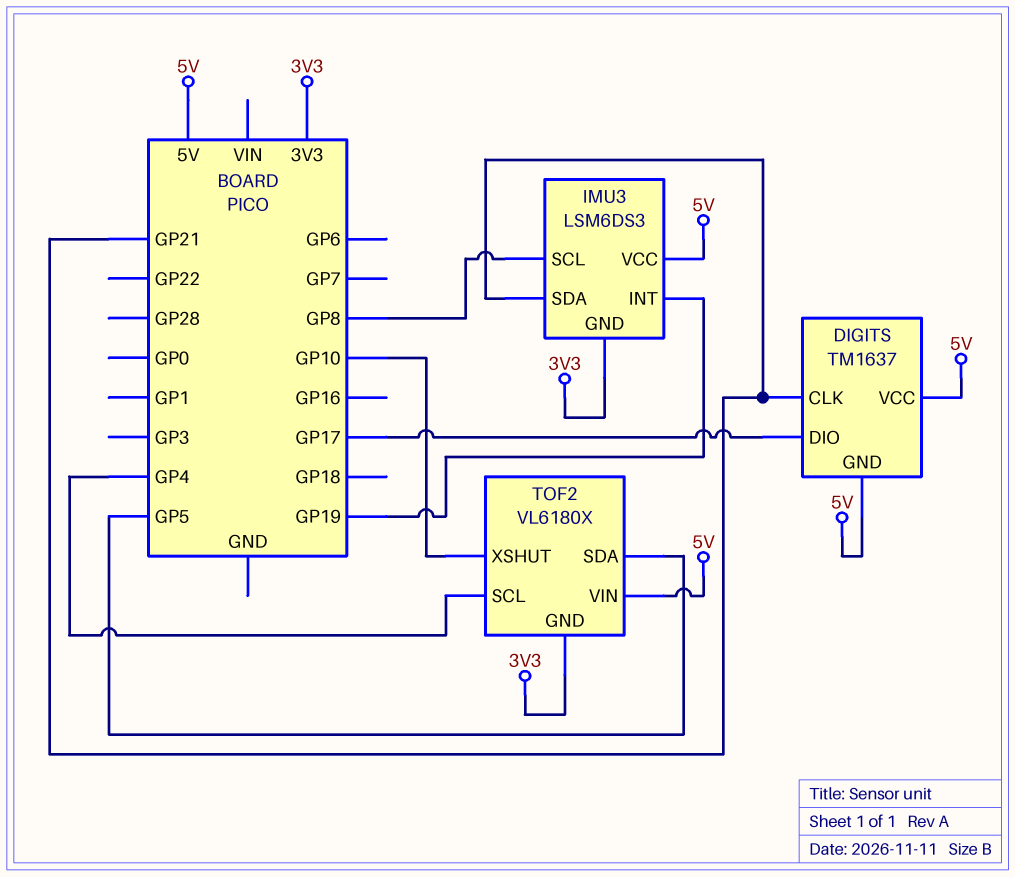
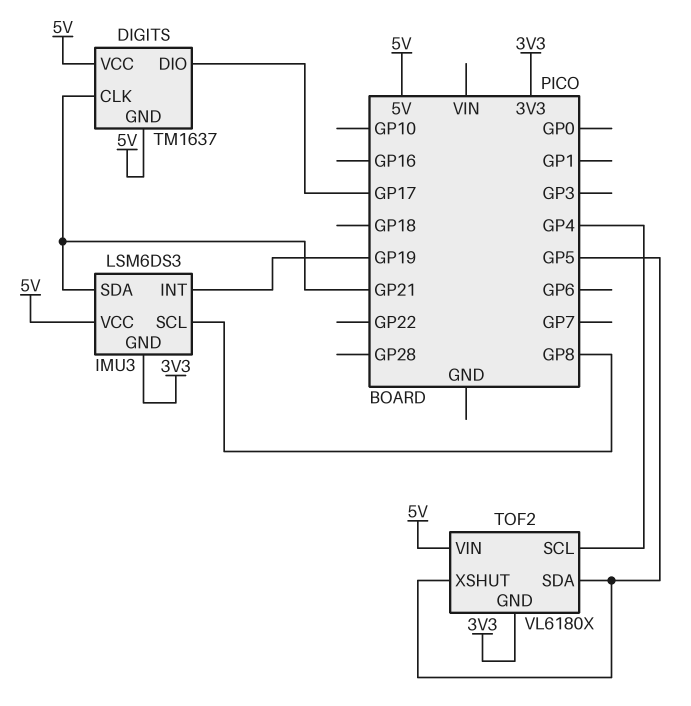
TOF2 pin XSHUT: GP10 -> GP5

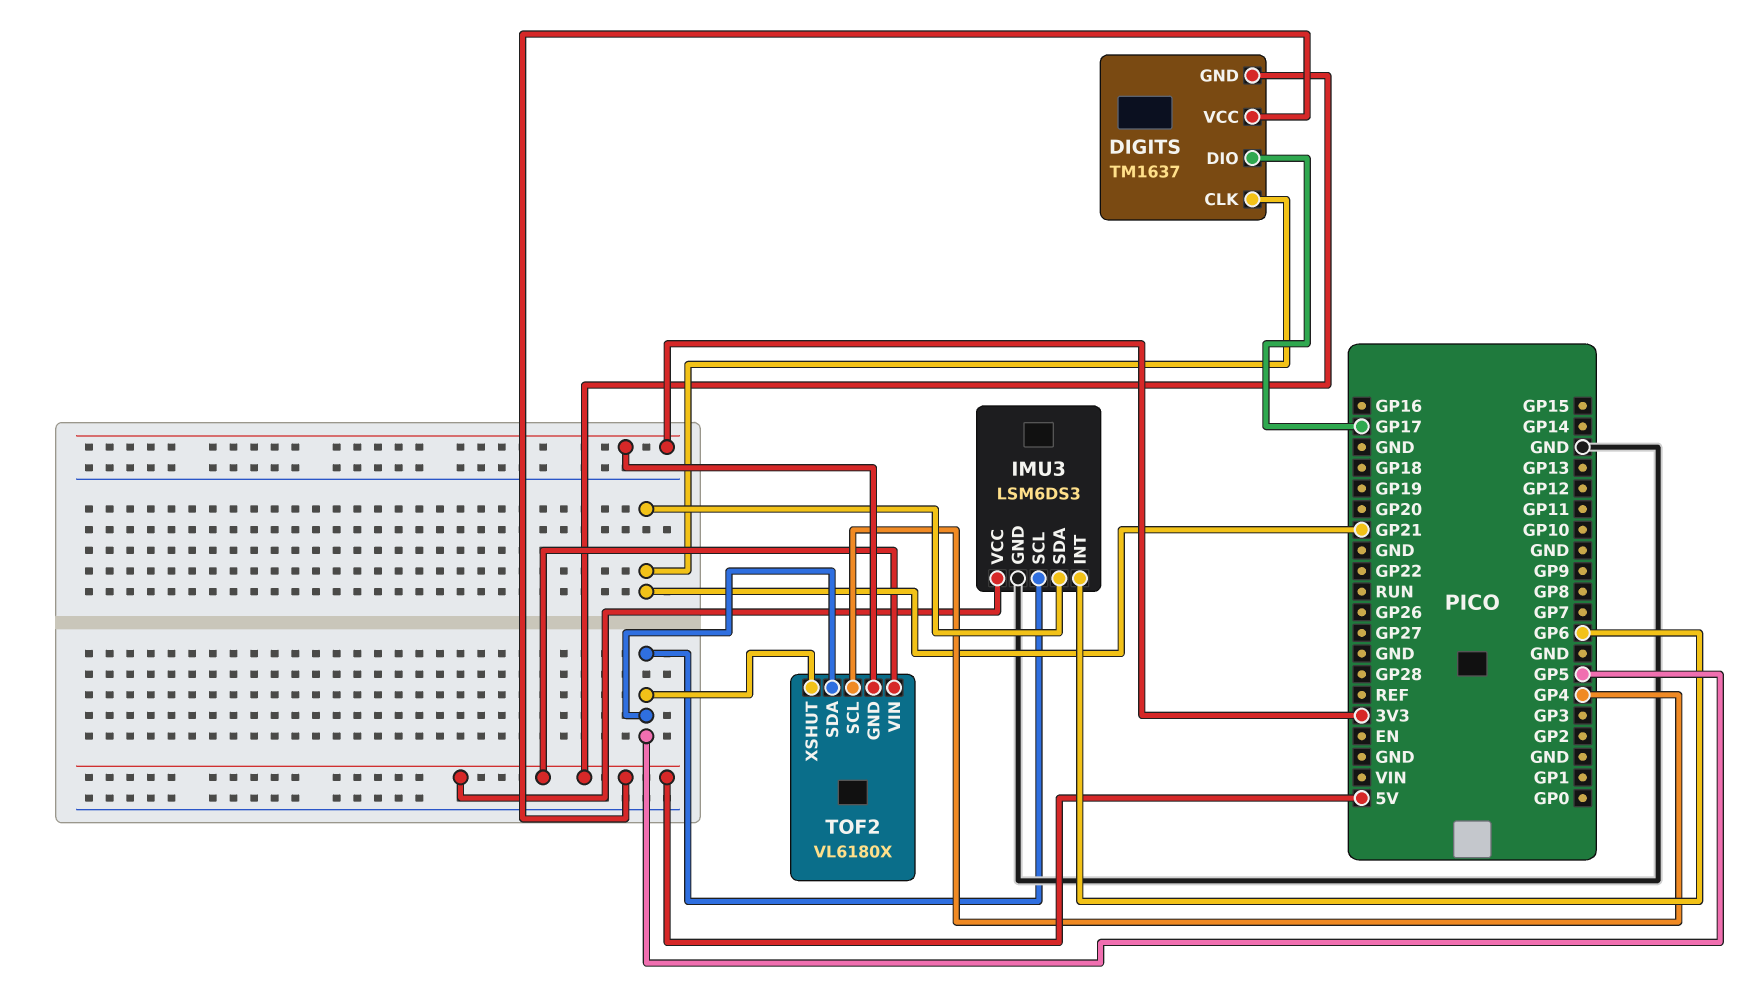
IMU3 pin GND: 3V3 -> GND
IMU3 pin INT: GP19 -> GP6
IMU3 pin SCL: GP8 -> GP5

